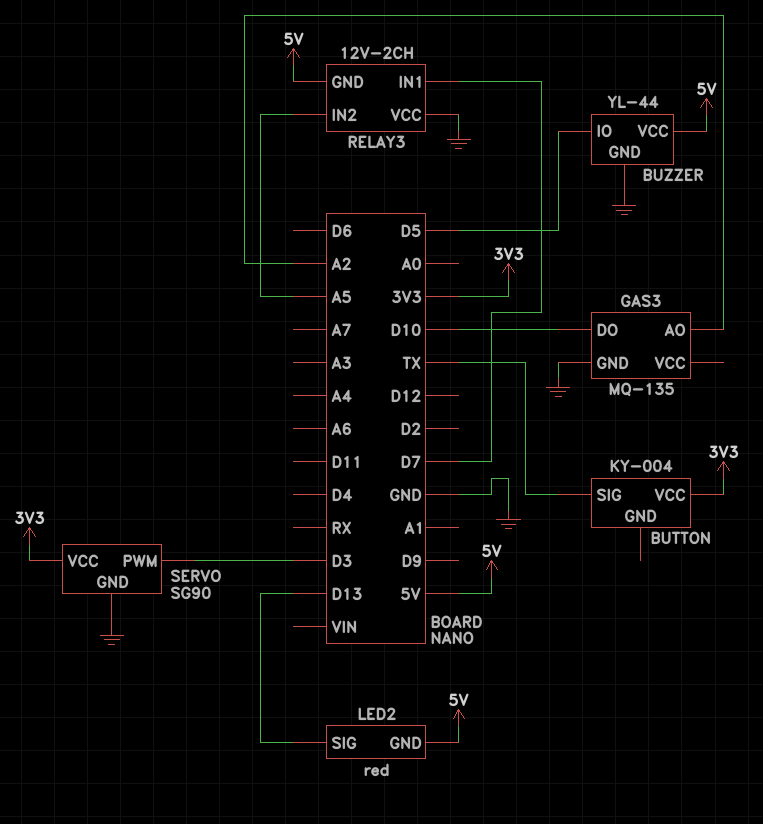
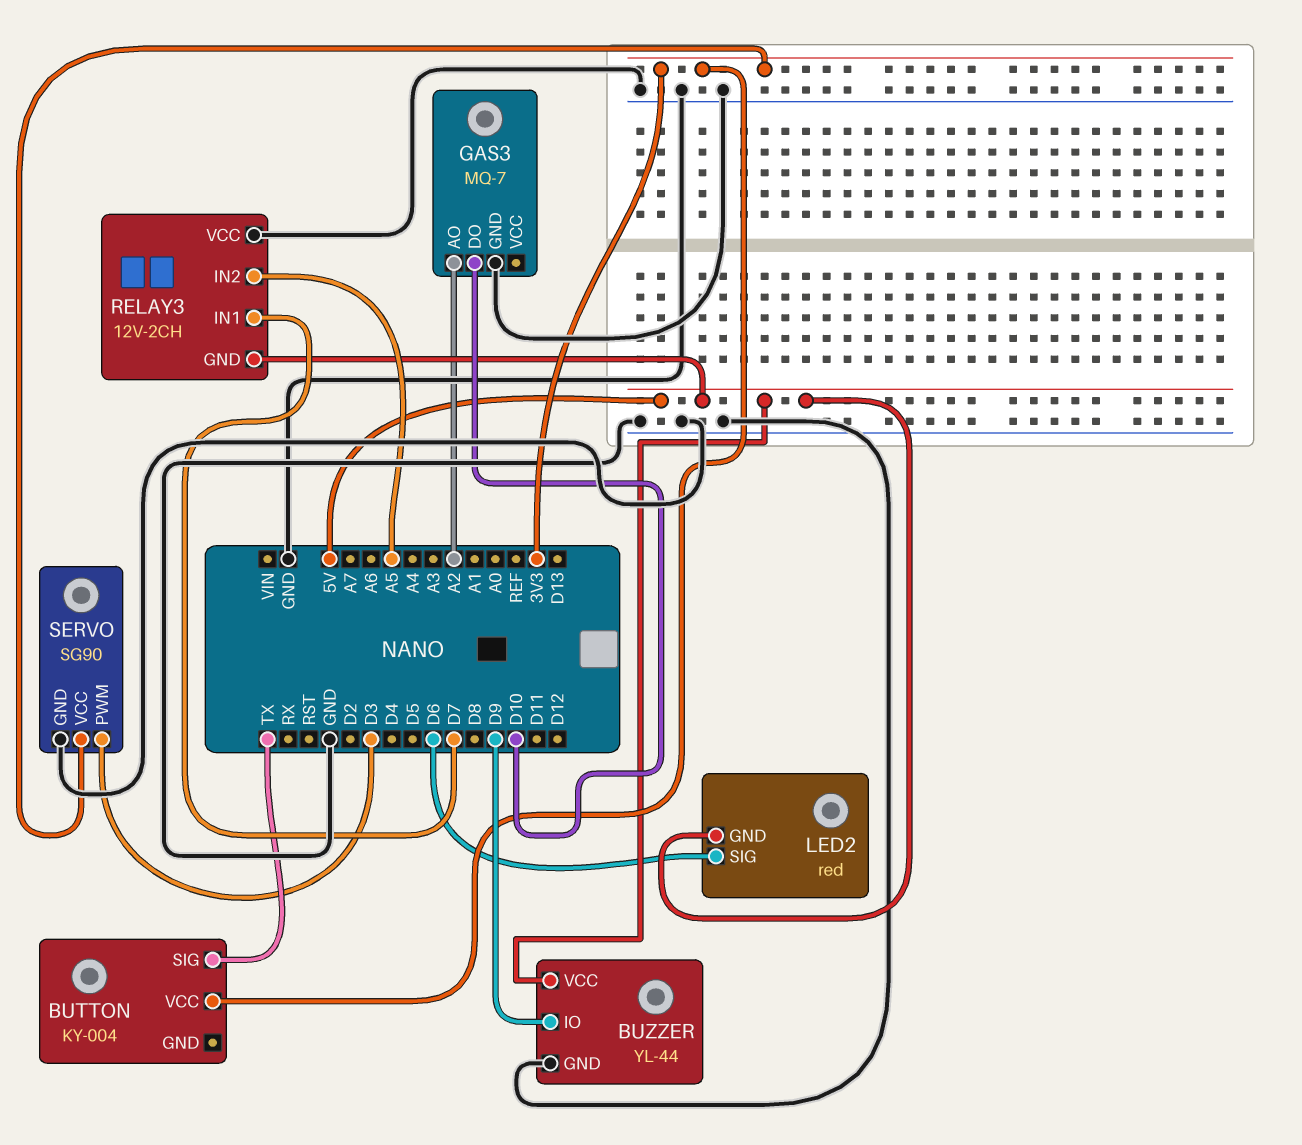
BUZZER pin IO: D5 -> D9
GAS3: MQ-135 -> MQ-7
LED2 pin SIG: D13 -> D6

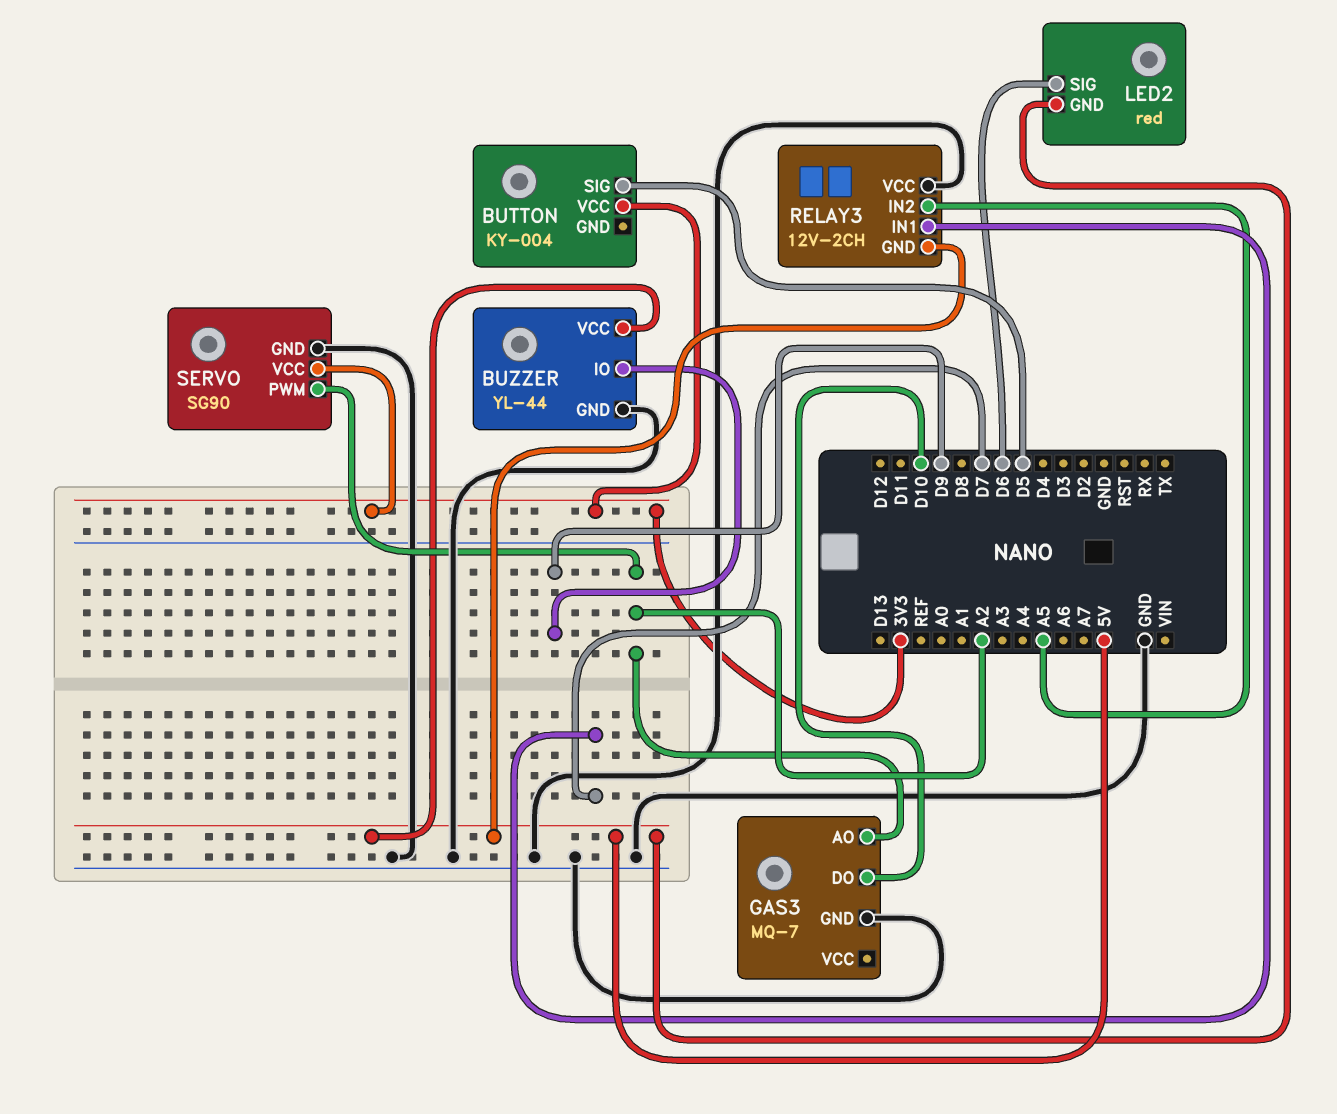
BUTTON pin SIG: TX -> D5
SERVO pin PWM: D3 -> A2

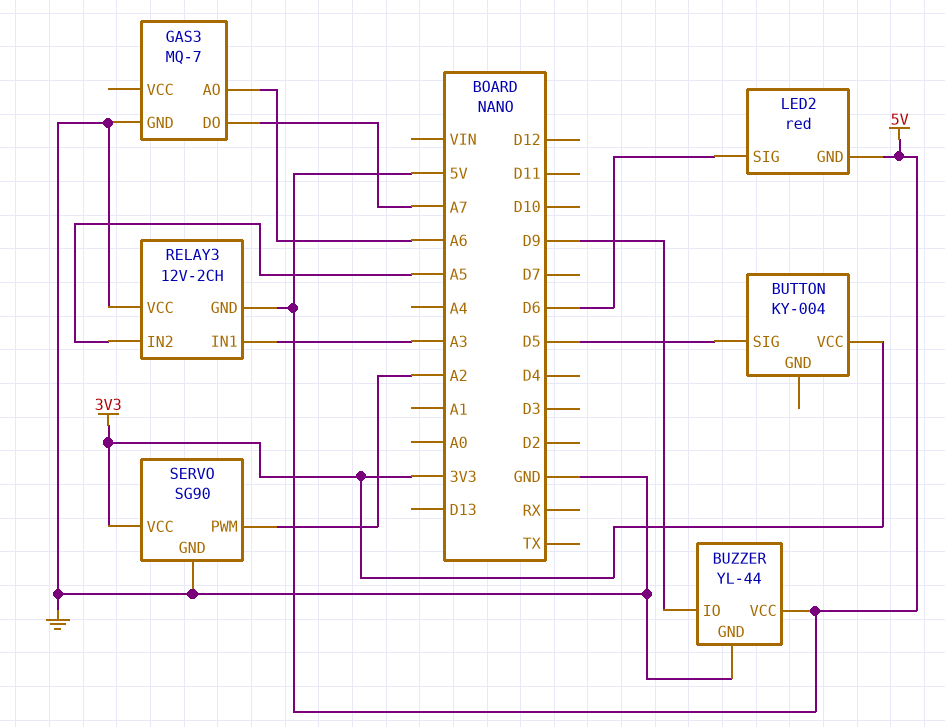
GAS3 pin AO: A2 -> A6
GAS3 pin DO: D10 -> A7
RELAY3 pin IN1: D7 -> A3

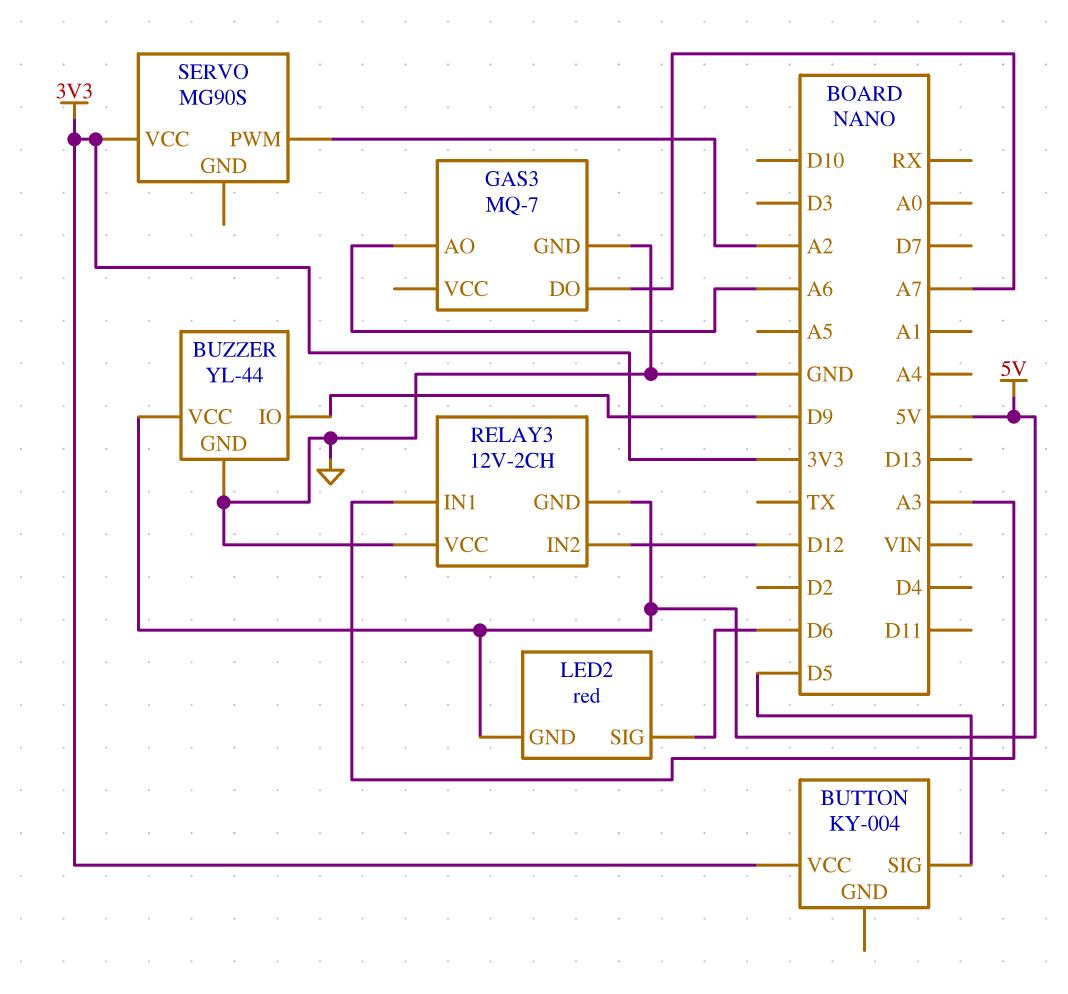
RELAY3 pin IN2: A5 -> D12
SERVO: SG90 -> MG90S
SERVO pin GND: GND -> none

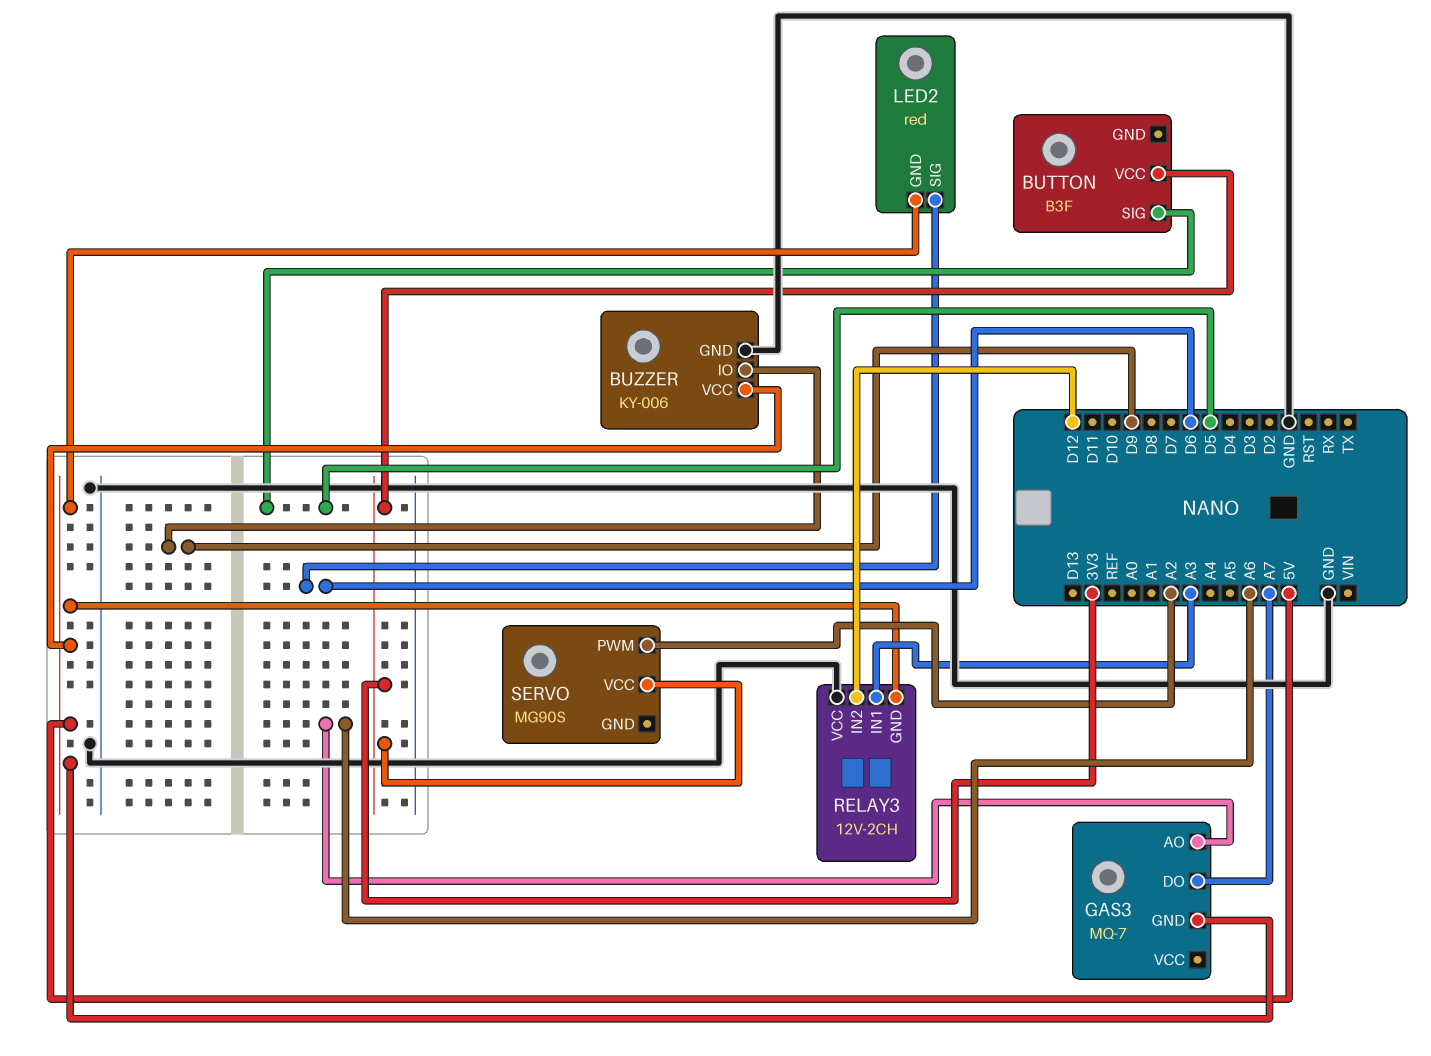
BUTTON: KY-004 -> B3F
BUZZER: YL-44 -> KY-006
GAS3 pin GND: GND -> 5V

